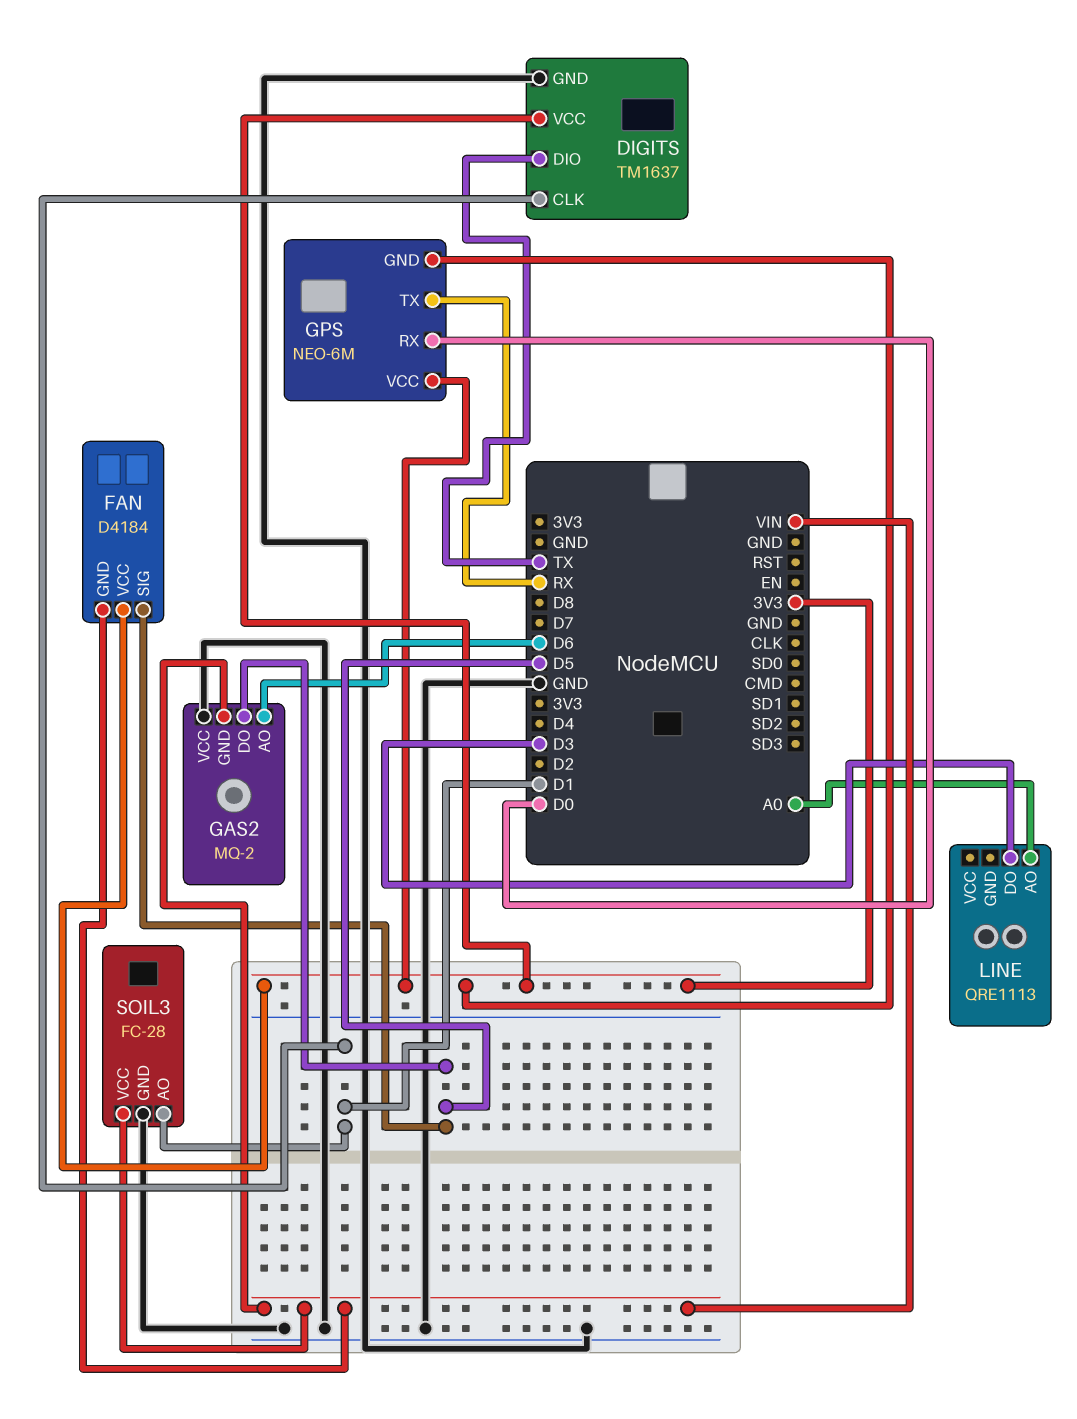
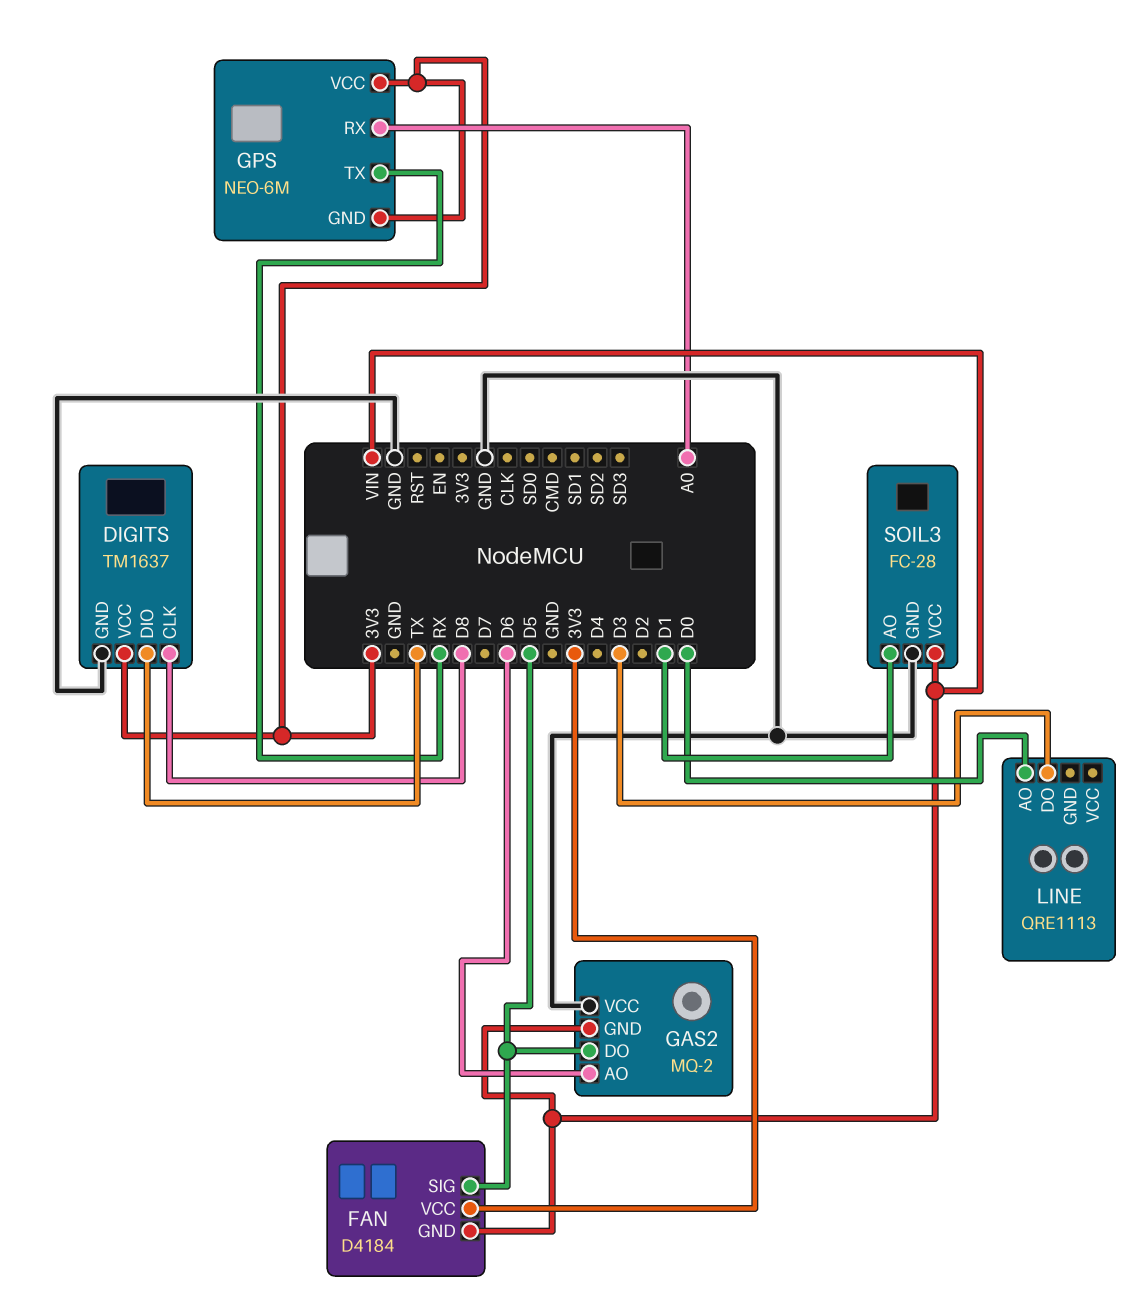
DIGITS pin CLK: D1 -> D8
GPS pin RX: D0 -> A0
LINE pin AO: A0 -> D0

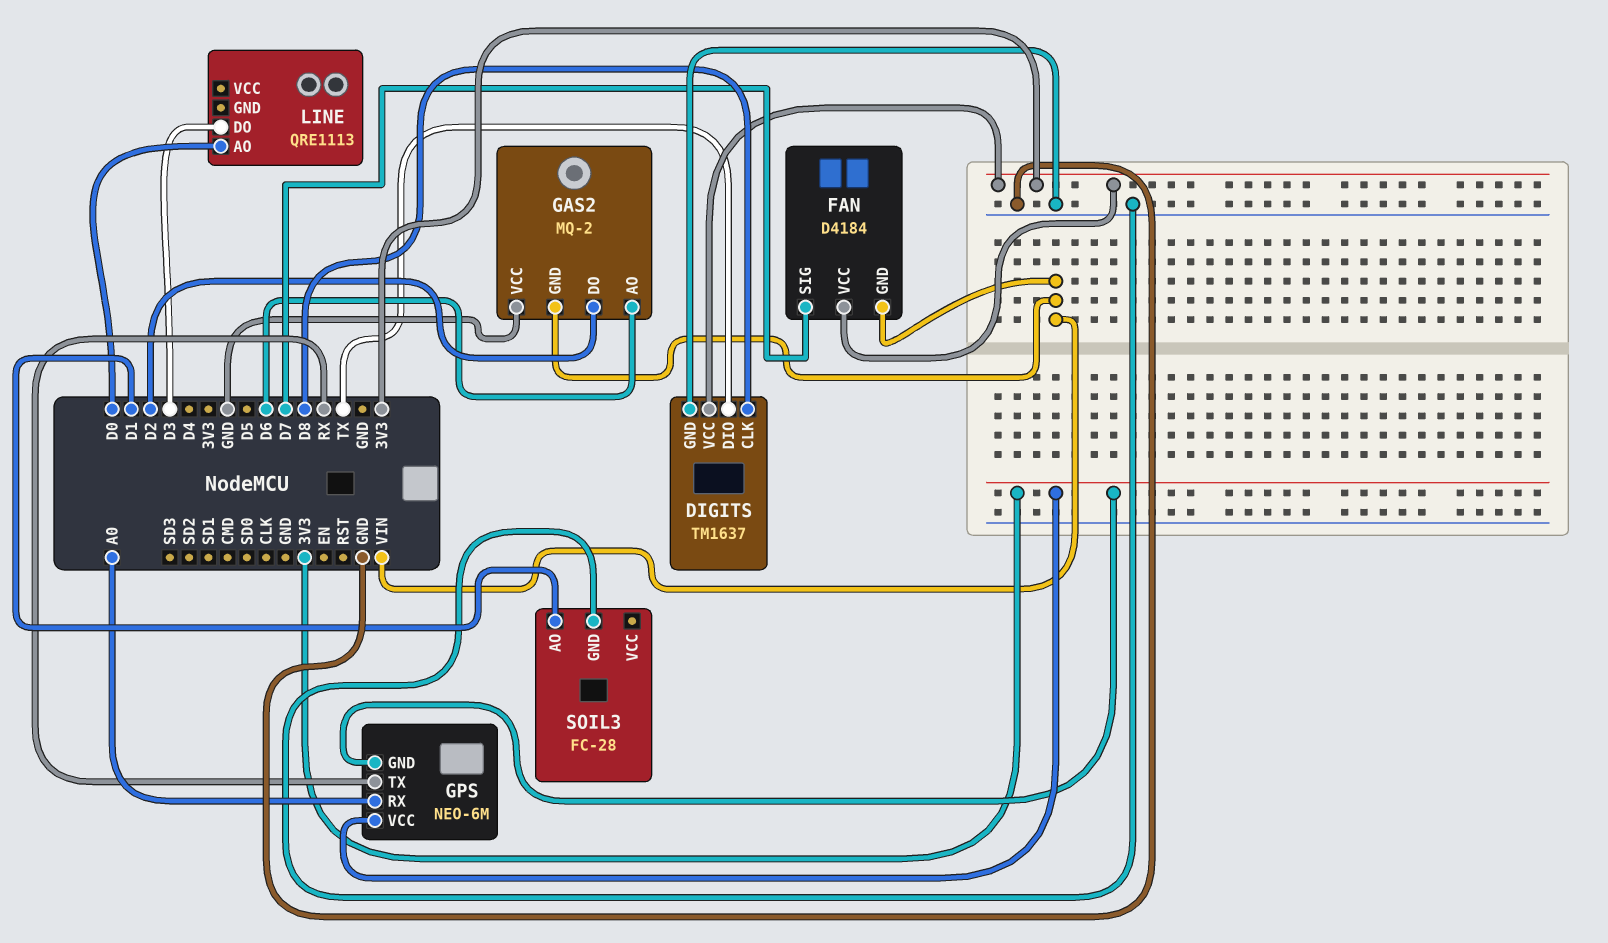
FAN pin SIG: D5 -> D7
GAS2 pin DO: D5 -> D2
SOIL3 pin VCC: VIN -> none

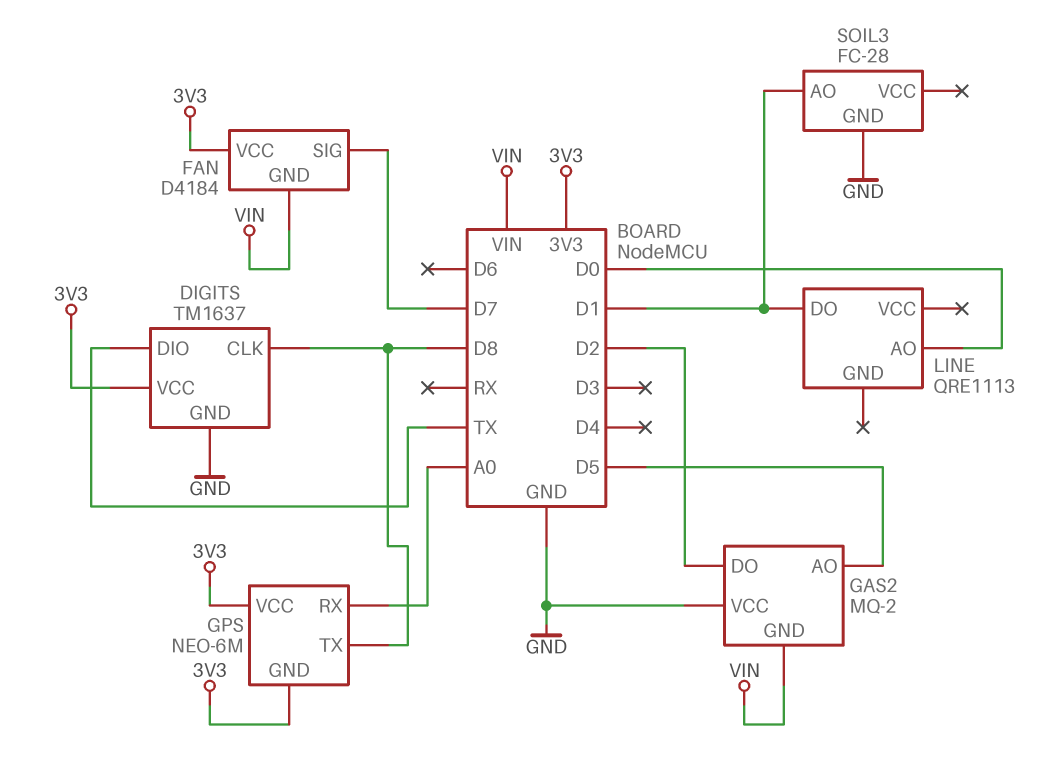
GAS2 pin AO: D6 -> D5
GPS pin TX: RX -> D8
LINE pin DO: D3 -> D1

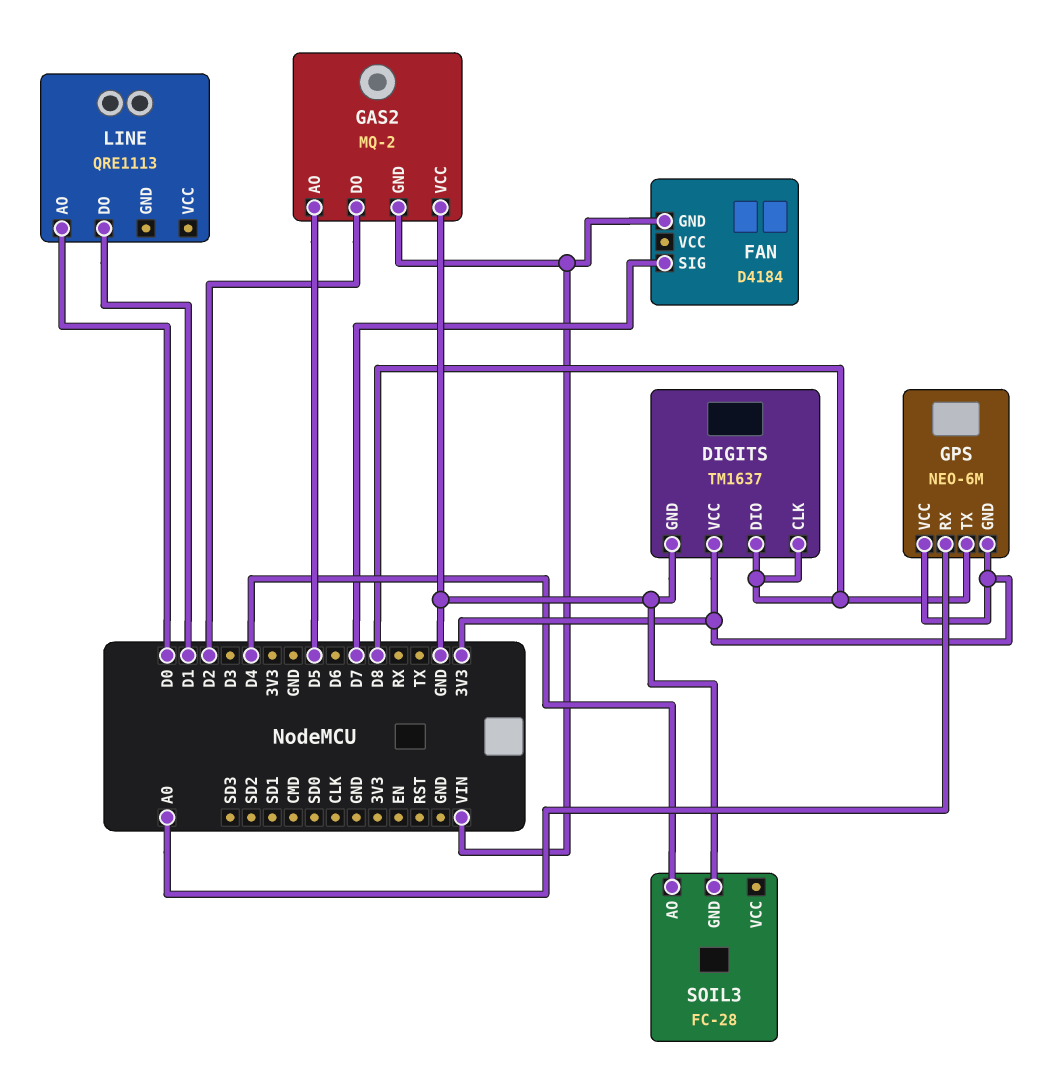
DIGITS pin DIO: TX -> D8
FAN pin VCC: 3V3 -> none
SOIL3 pin AO: D1 -> D4

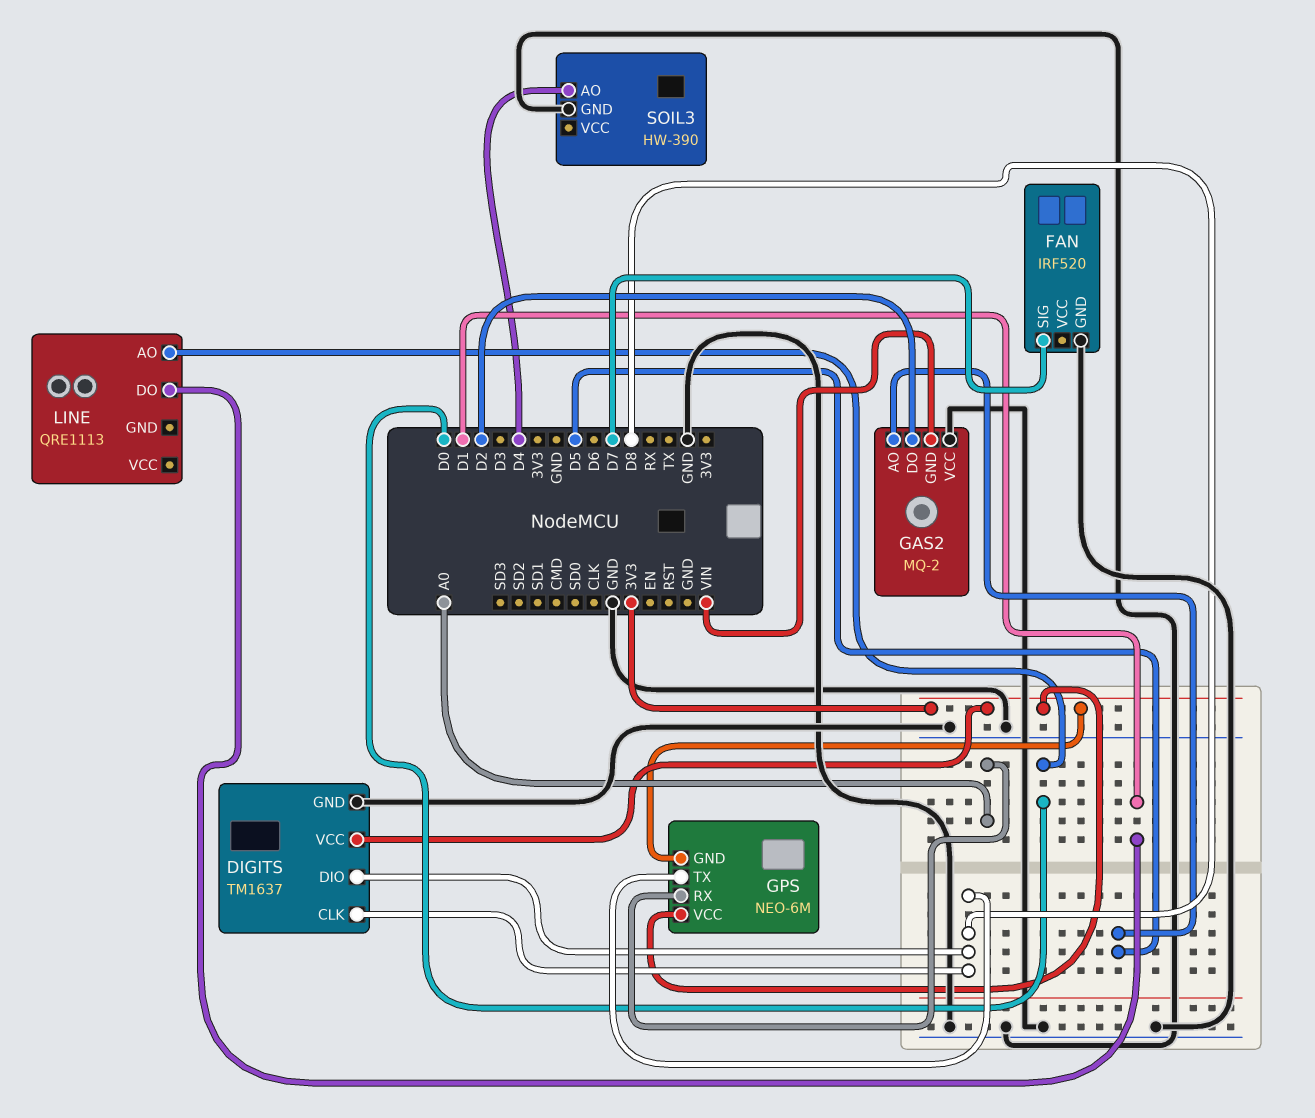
FAN: D4184 -> IRF520
FAN pin GND: VIN -> GND
SOIL3: FC-28 -> HW-390

